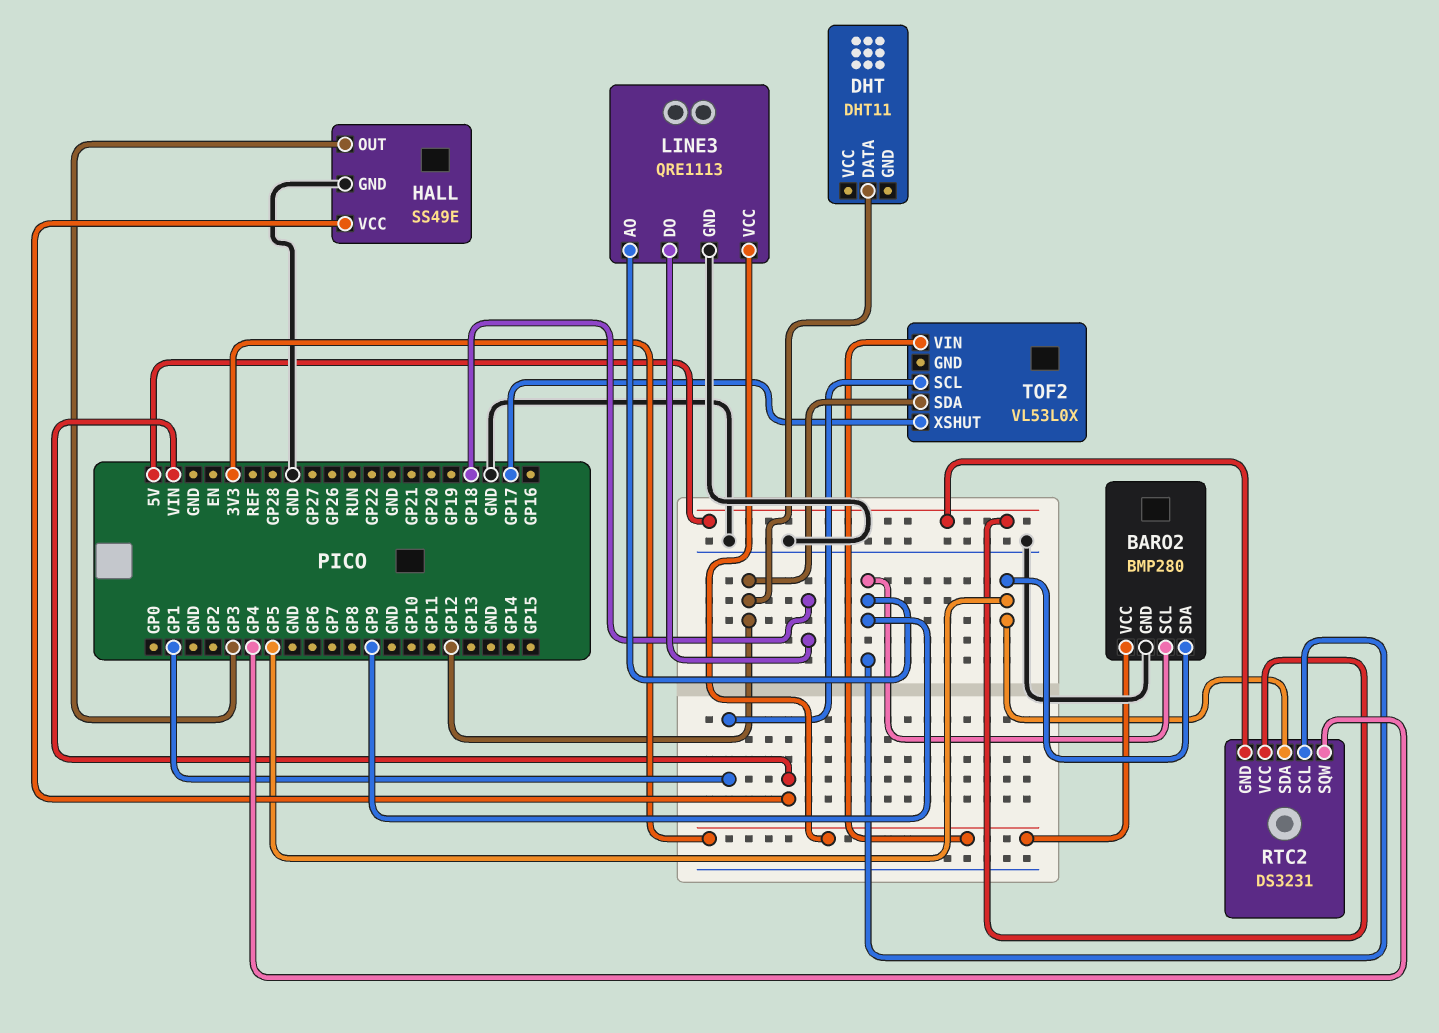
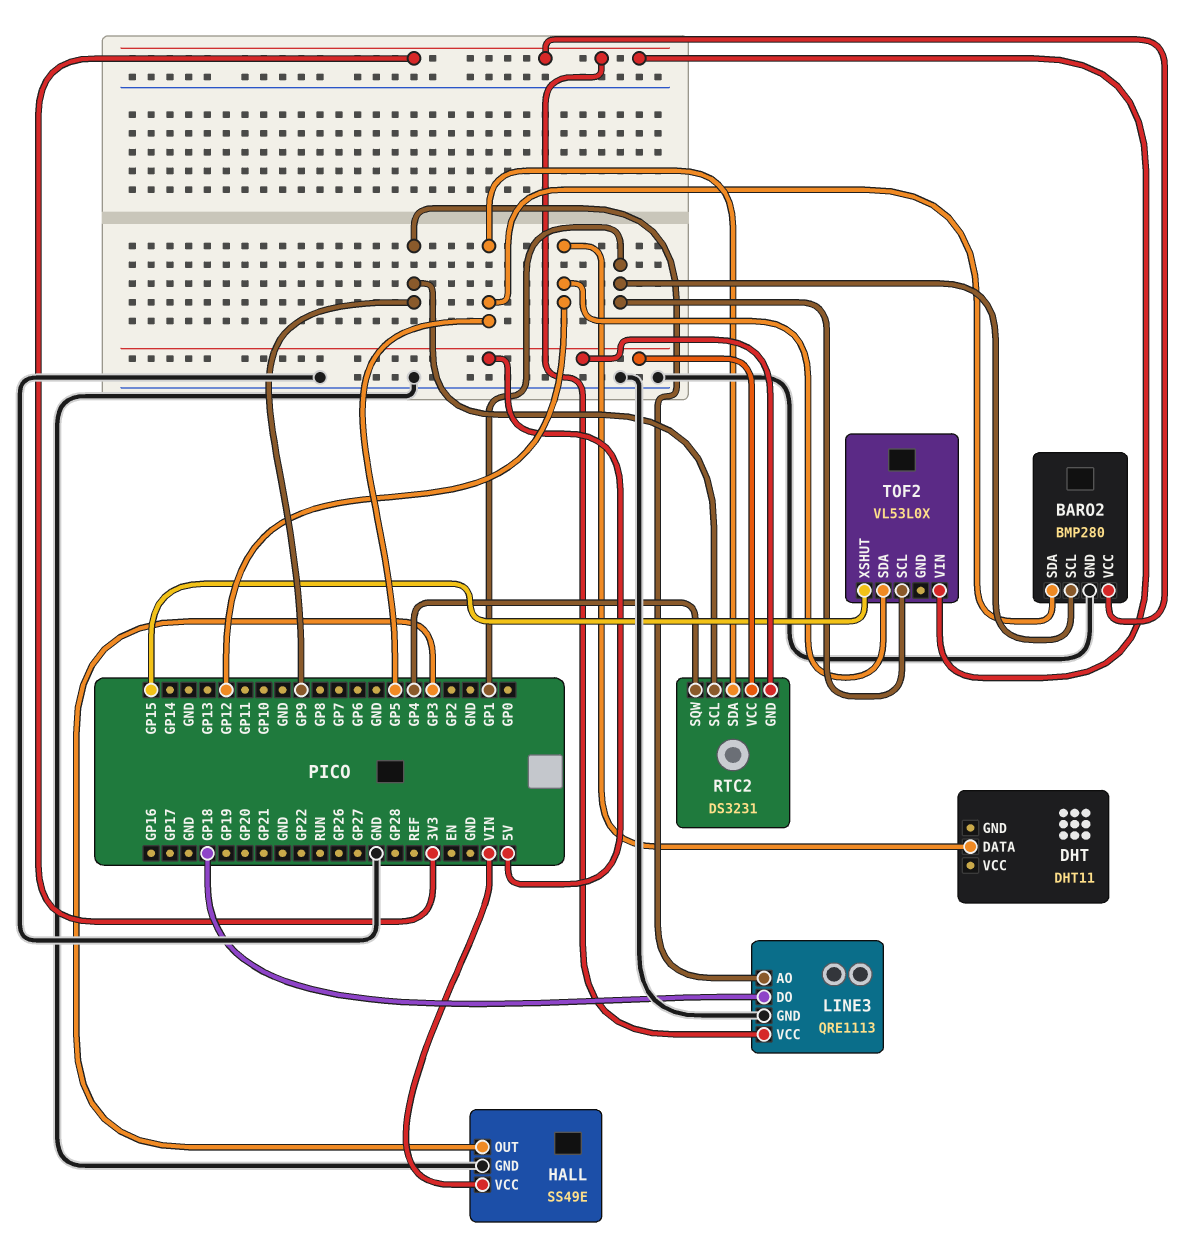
BARO2 pin SCL: GP9 -> GP1
TOF2 pin XSHUT: GP17 -> GP15

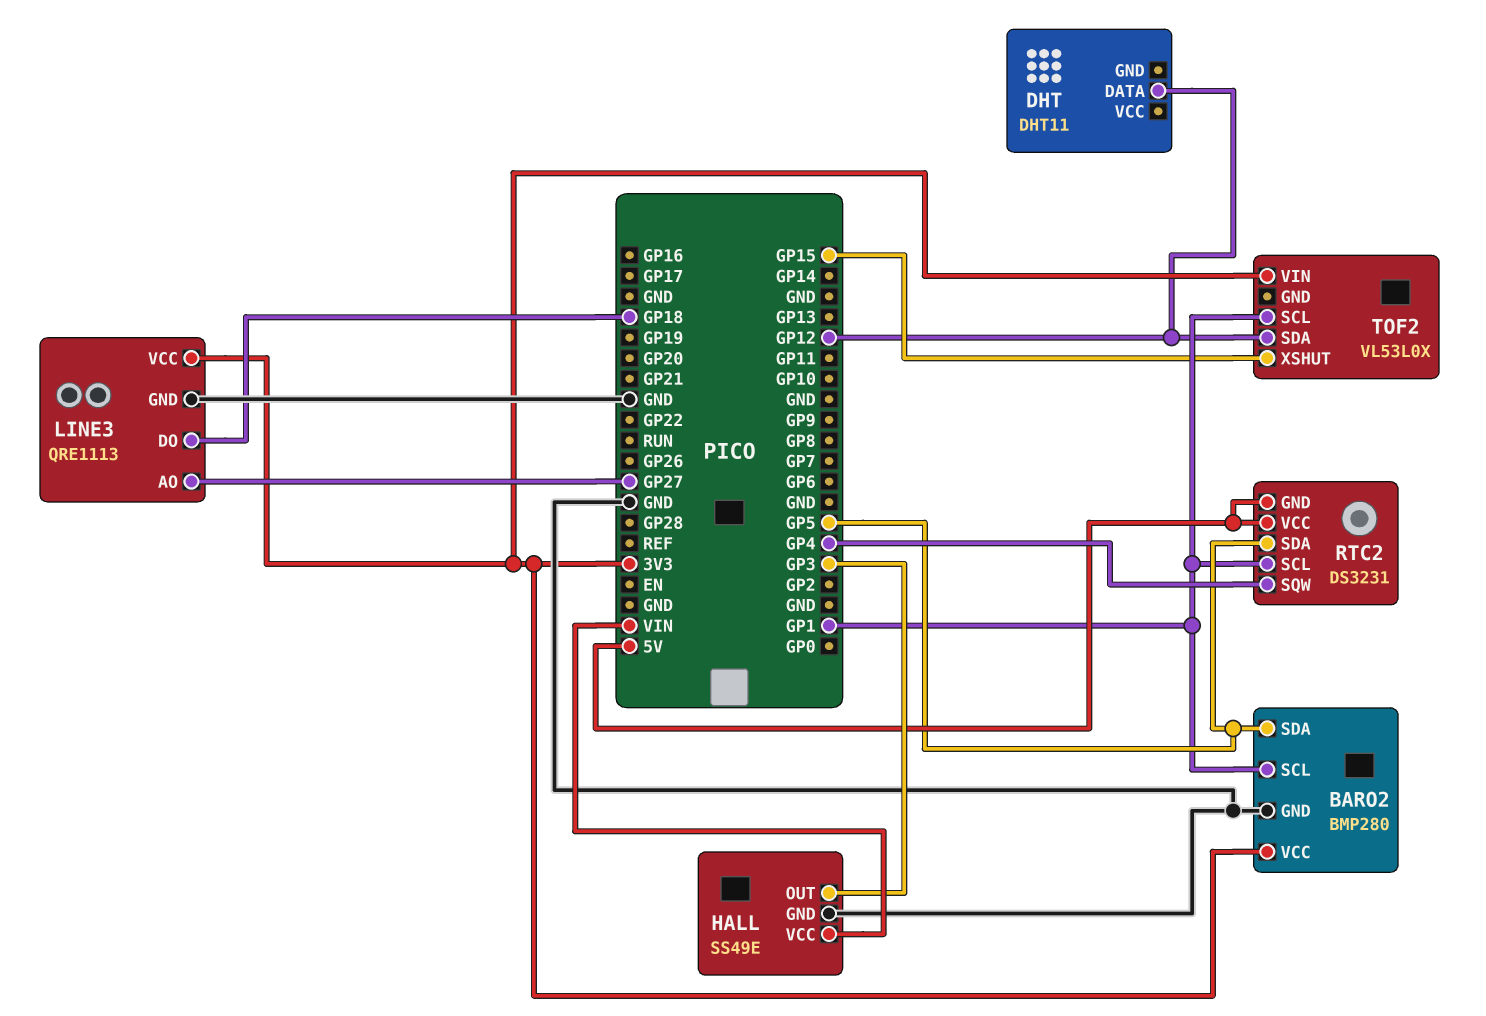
LINE3 pin AO: GP9 -> GP27
RTC2 pin SCL: GP9 -> GP1

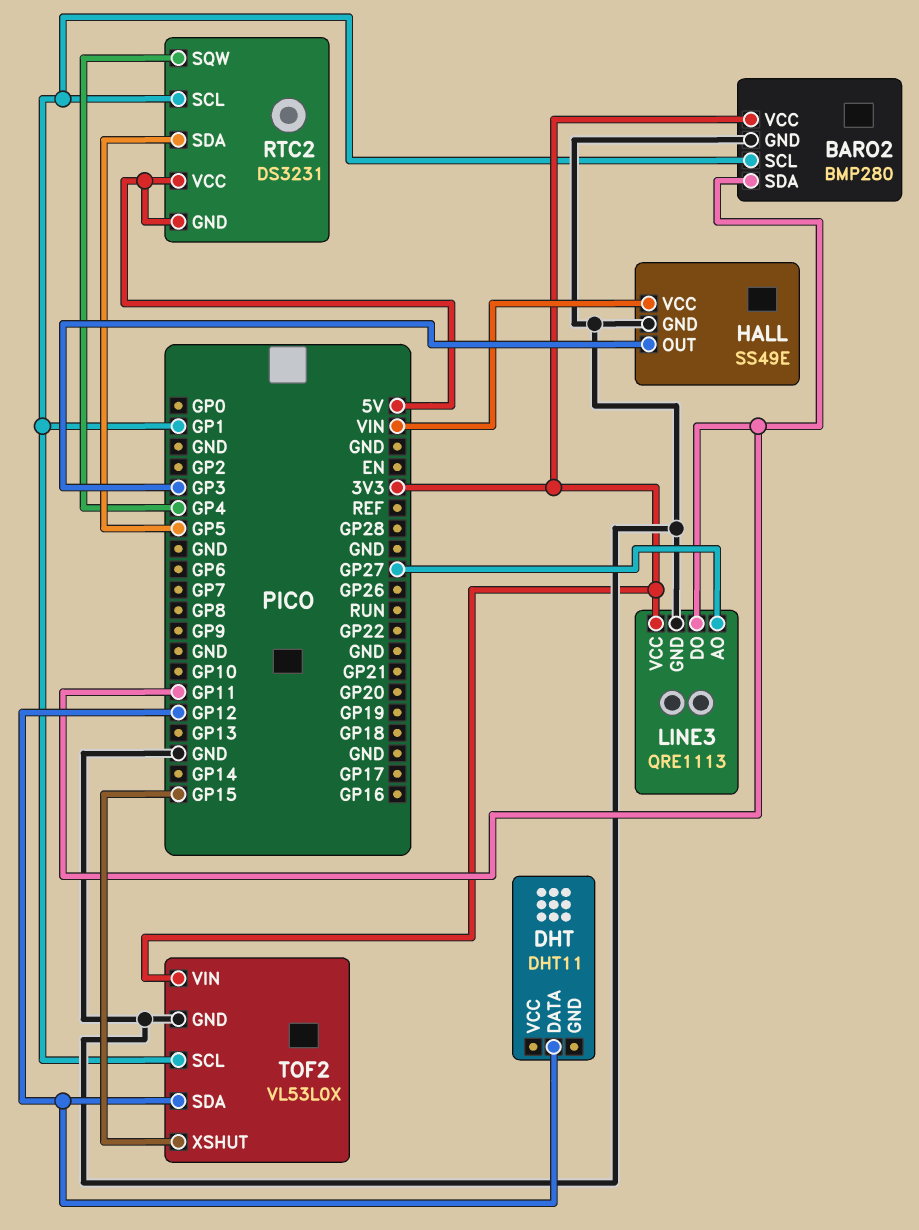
BARO2 pin SDA: GP5 -> GP11
LINE3 pin DO: GP18 -> GP11
TOF2 pin GND: none -> GND

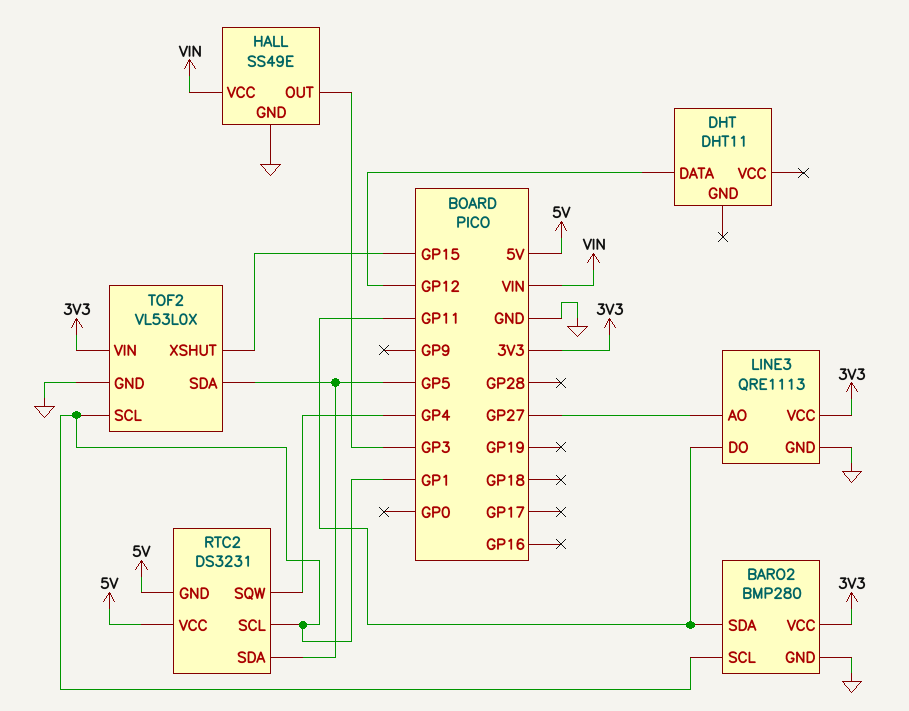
TOF2 pin SDA: GP12 -> GP5

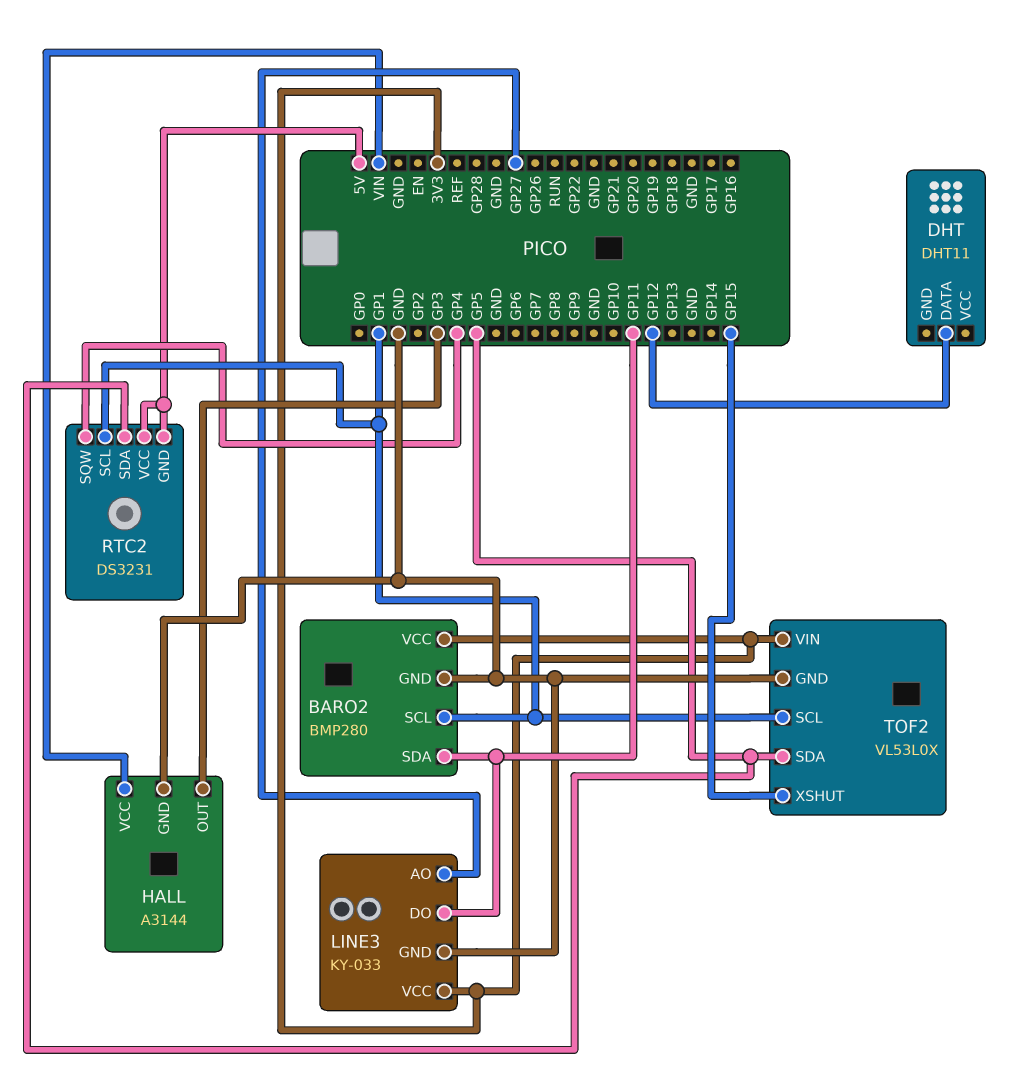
HALL: SS49E -> A3144
LINE3: QRE1113 -> KY-033

